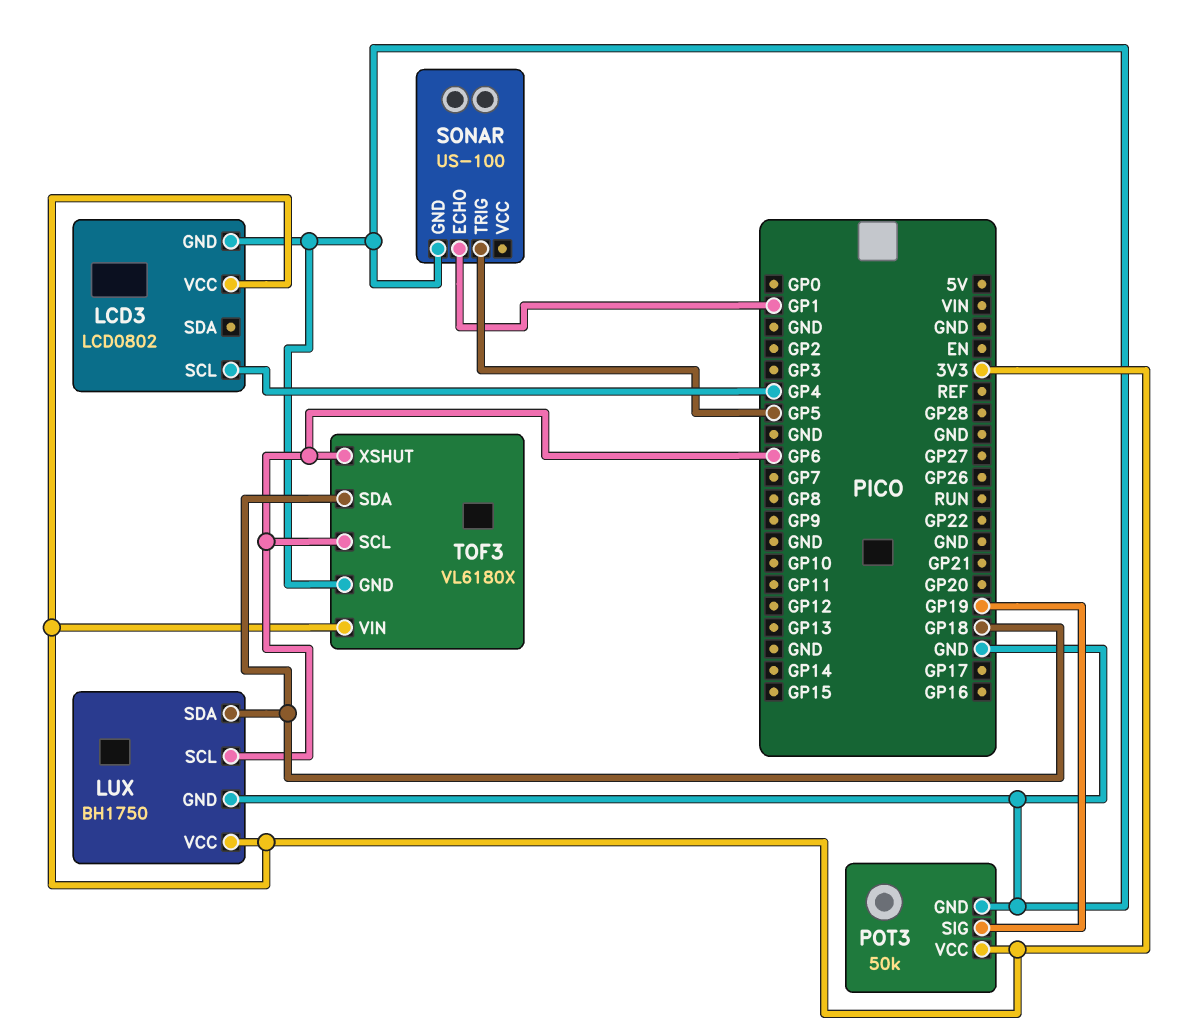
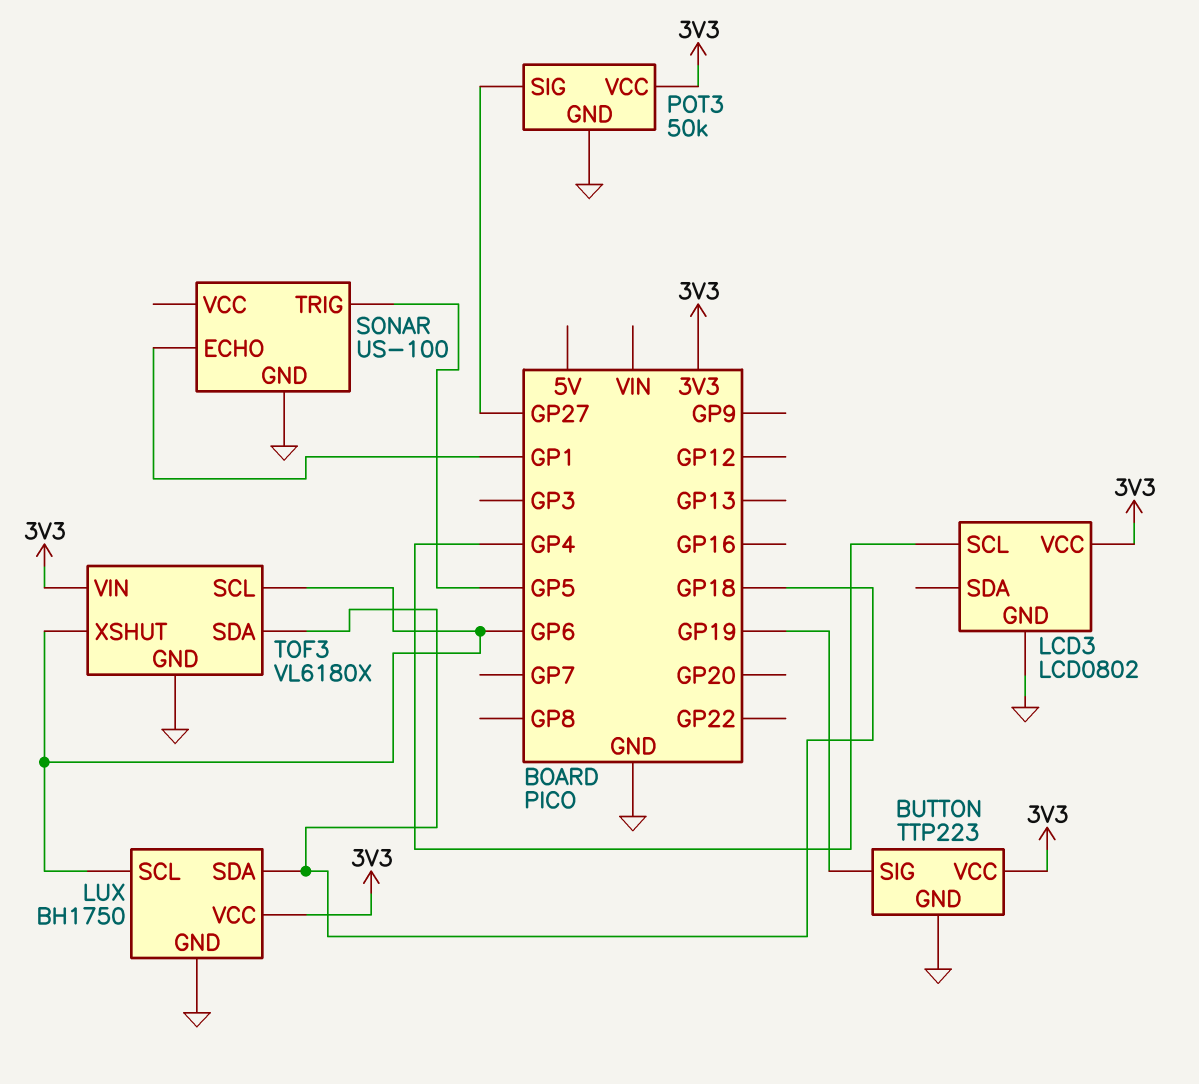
BUTTON: none -> TTP223
BUTTON pin GND: none -> GND
BUTTON pin SIG: none -> GP19
BUTTON pin VCC: none -> 3V3
POT3 pin SIG: GP19 -> GP27

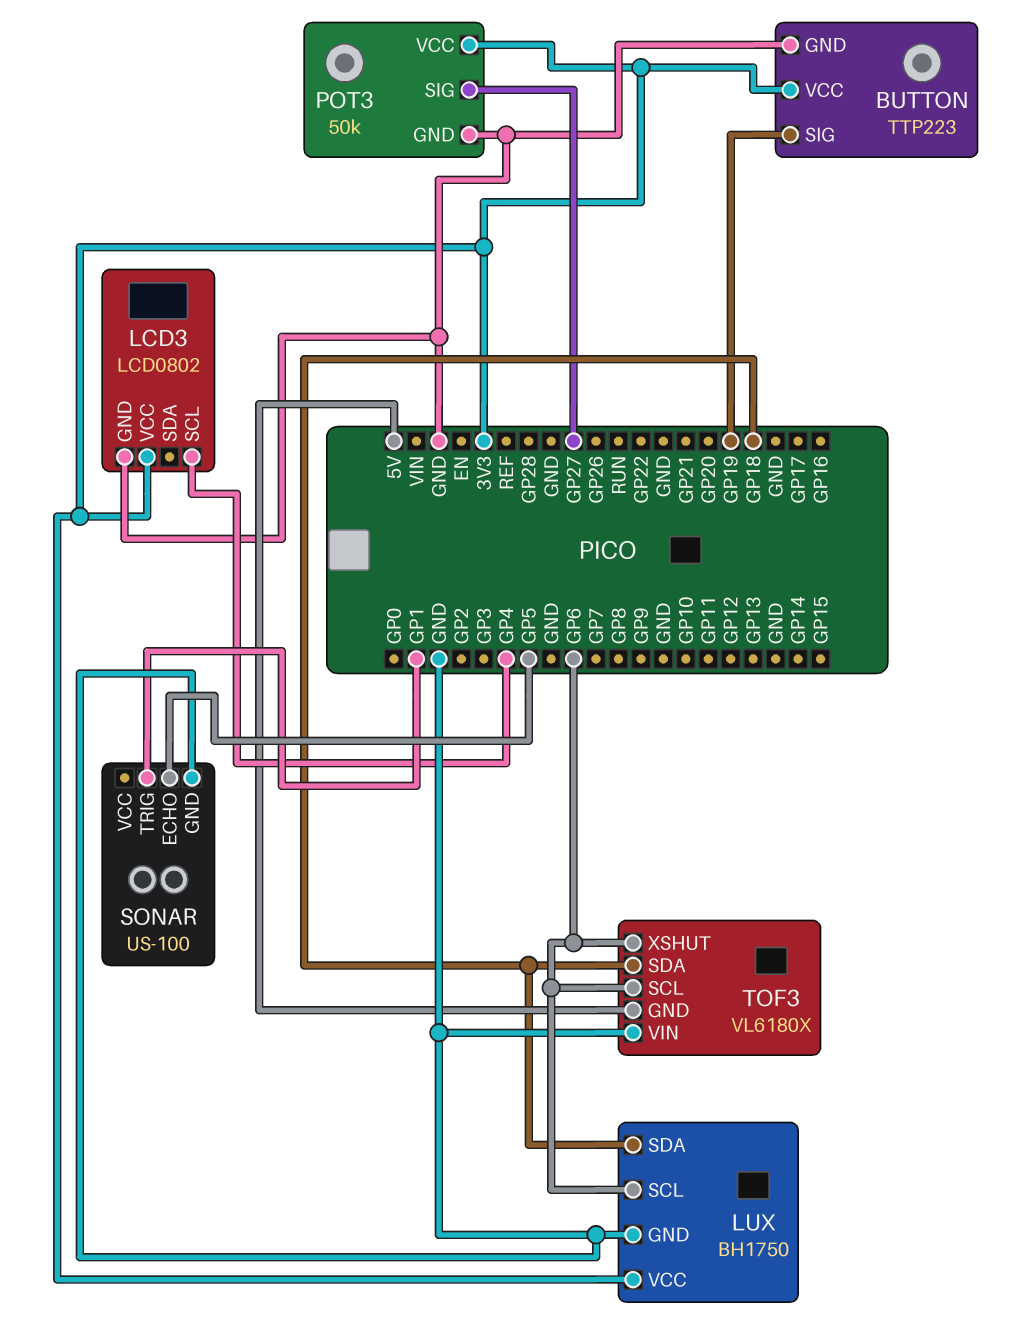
SONAR pin ECHO: GP1 -> GP5
SONAR pin TRIG: GP5 -> GP1
TOF3 pin GND: GND -> 5V
TOF3 pin VIN: 3V3 -> GND

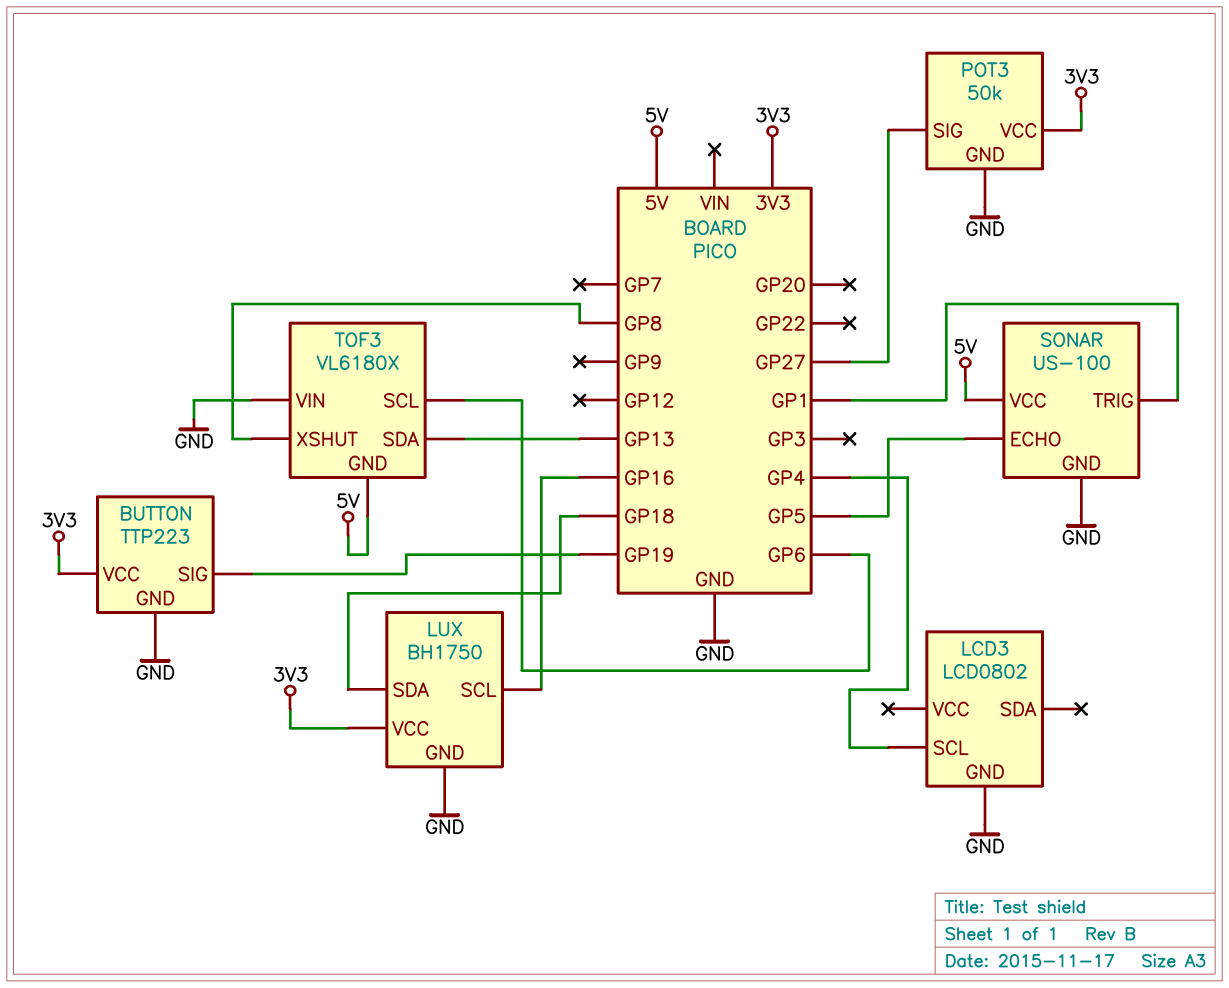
LCD3 pin VCC: 3V3 -> none
LUX pin SCL: GP6 -> GP16
SONAR pin VCC: none -> 5V
TOF3 pin SDA: GP18 -> GP13
TOF3 pin XSHUT: GP6 -> GP8

